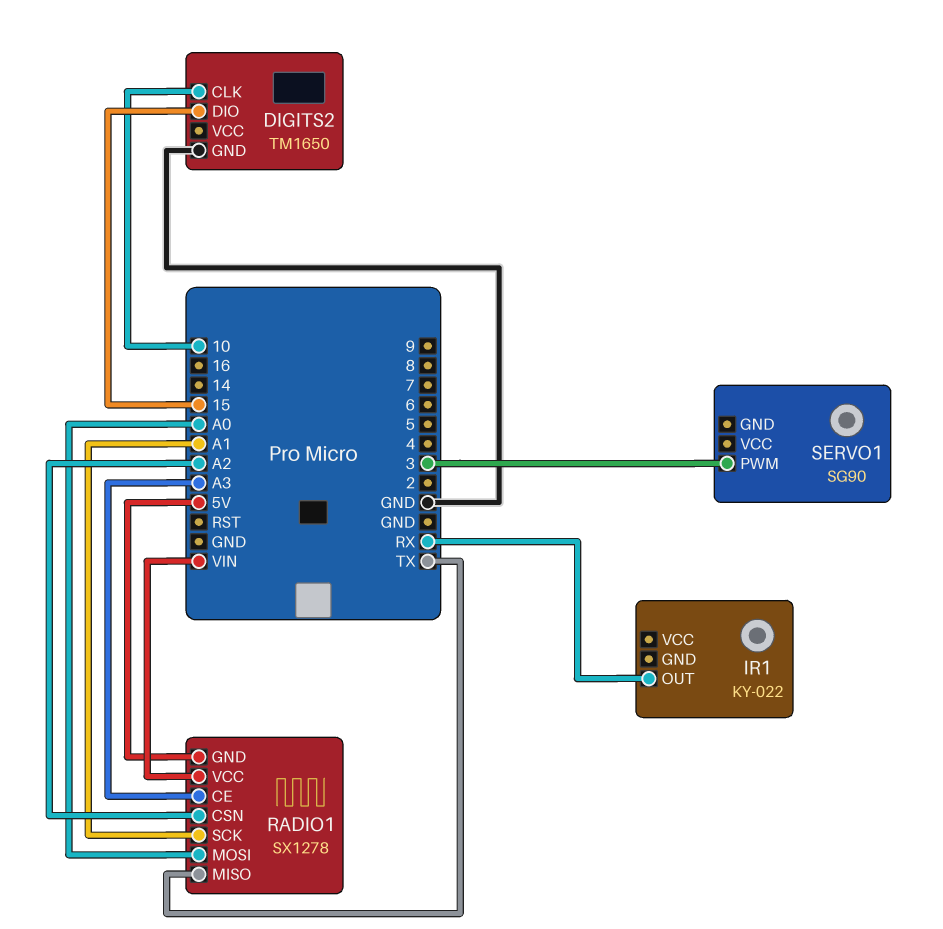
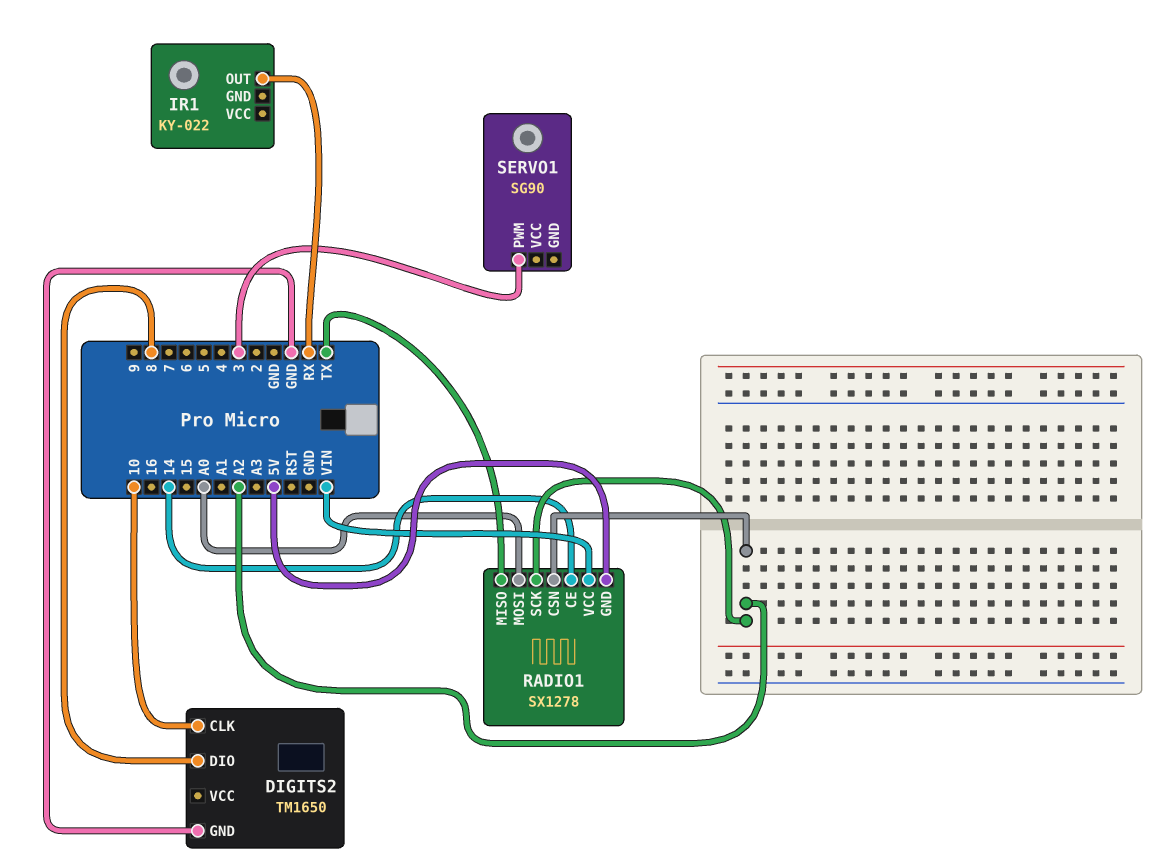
DIGITS2 pin DIO: 15 -> 8
RADIO1 pin CE: A3 -> 14
RADIO1 pin SCK: A1 -> A2

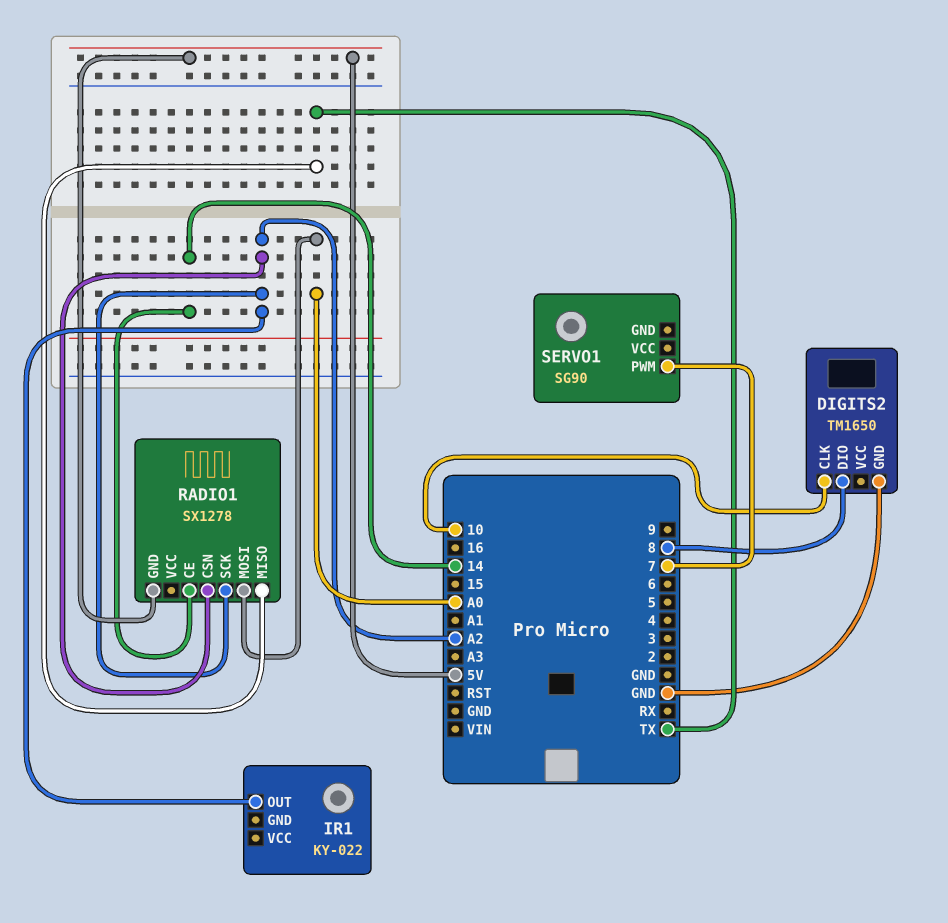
IR1 pin OUT: RX -> A2
RADIO1 pin VCC: VIN -> none
SERVO1 pin PWM: 3 -> 7

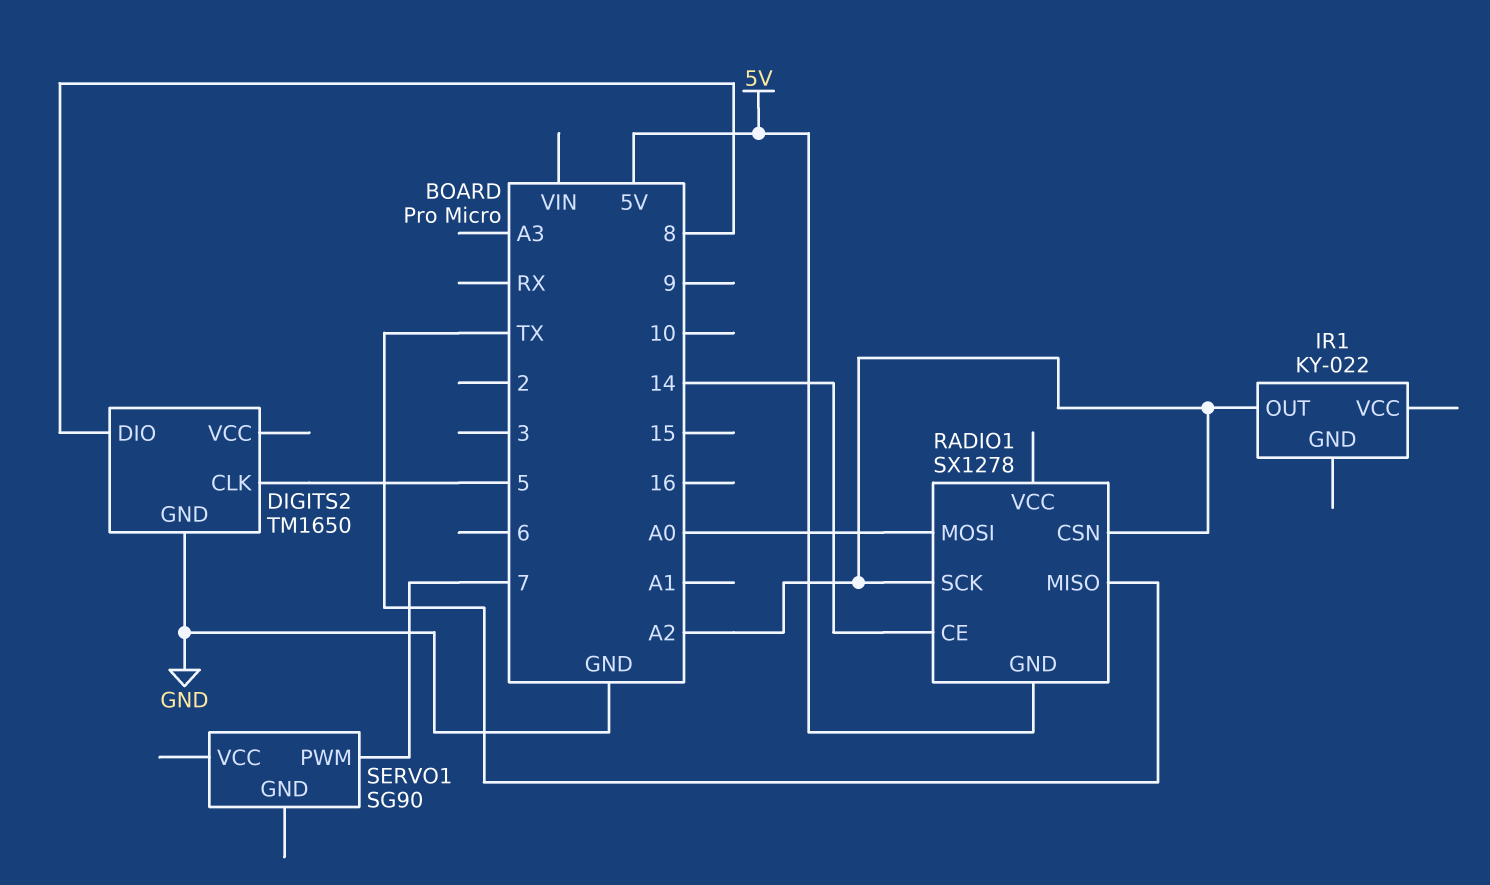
DIGITS2 pin CLK: 10 -> 5

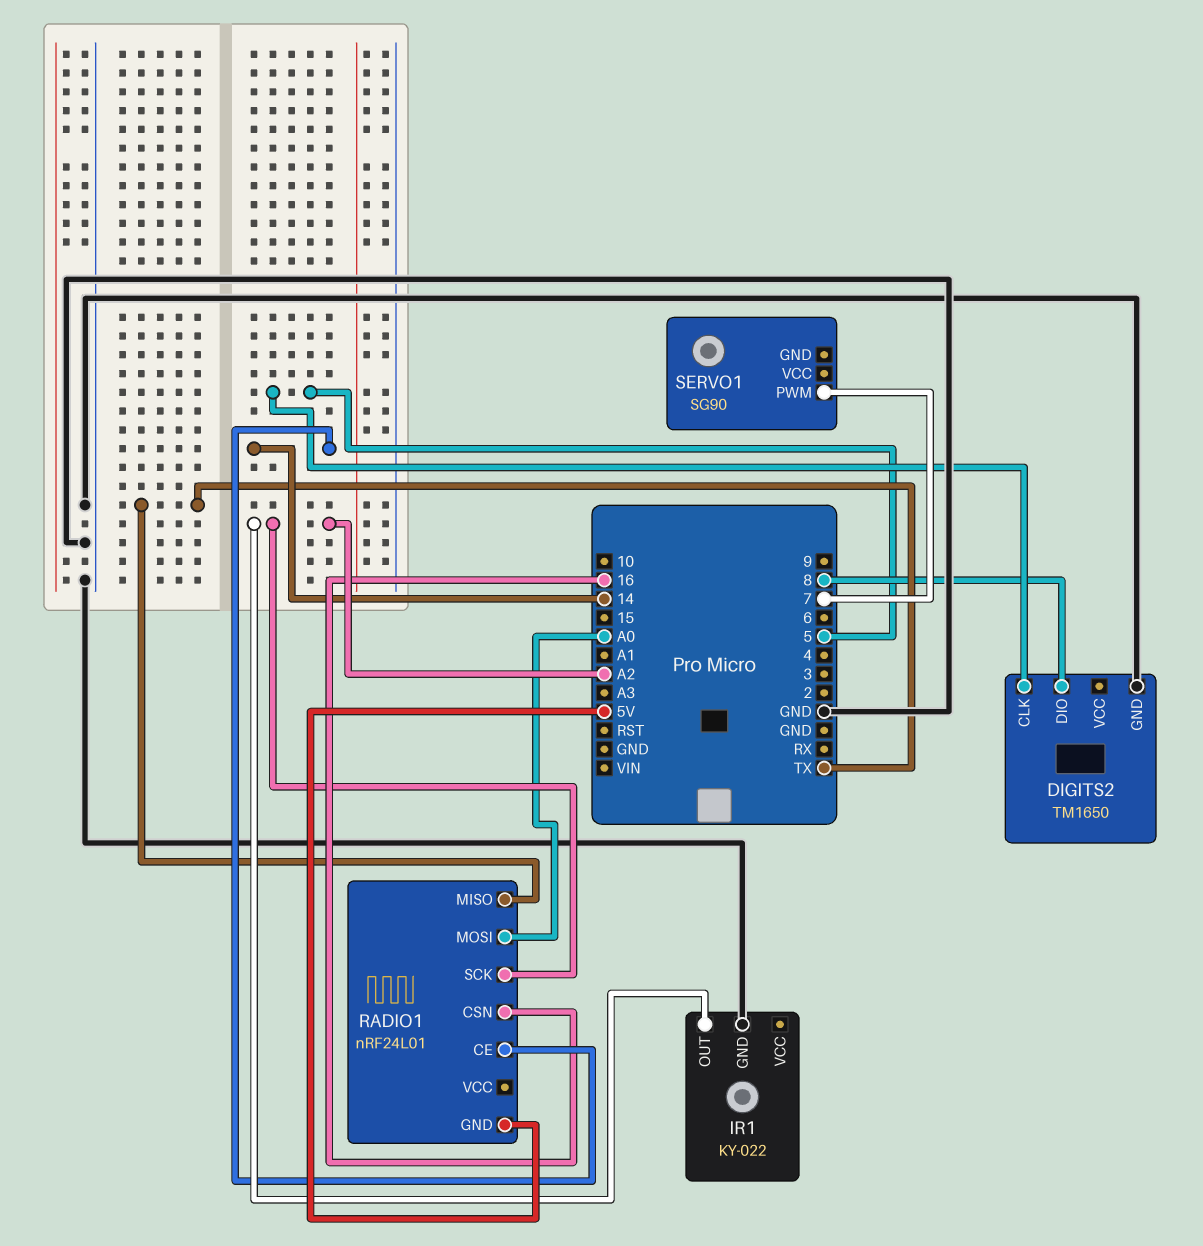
IR1 pin GND: none -> GND
RADIO1: SX1278 -> nRF24L01
RADIO1 pin CSN: A2 -> 16

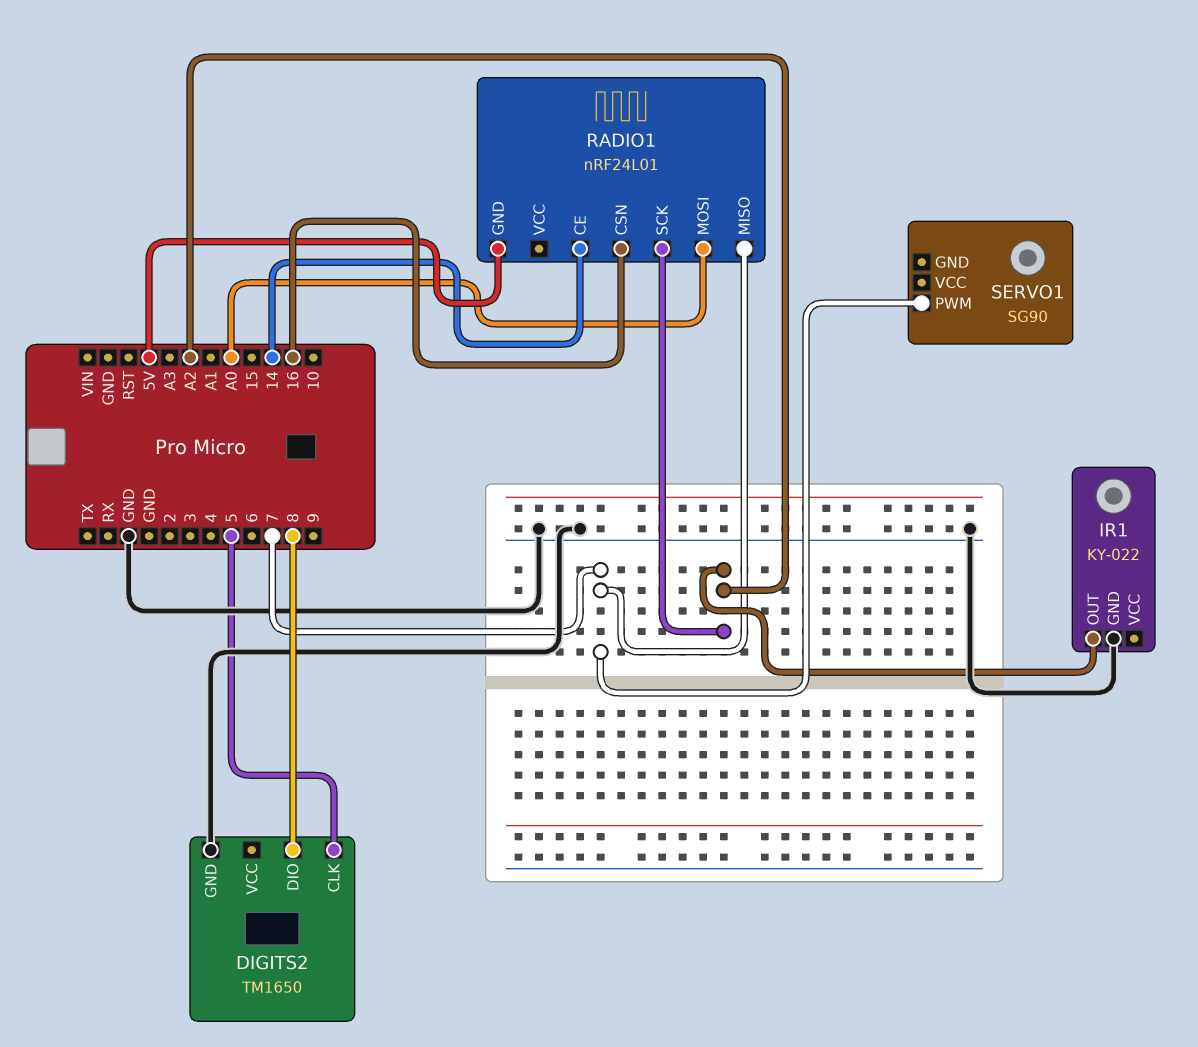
RADIO1 pin MISO: TX -> 7

